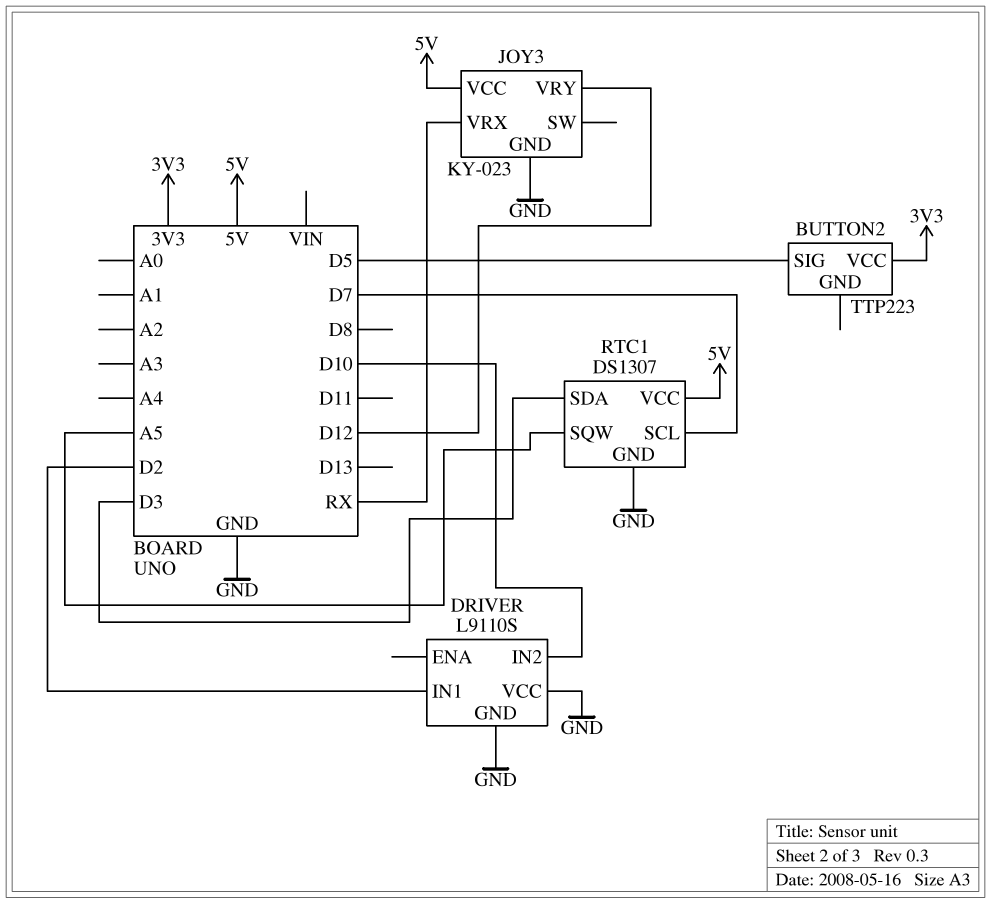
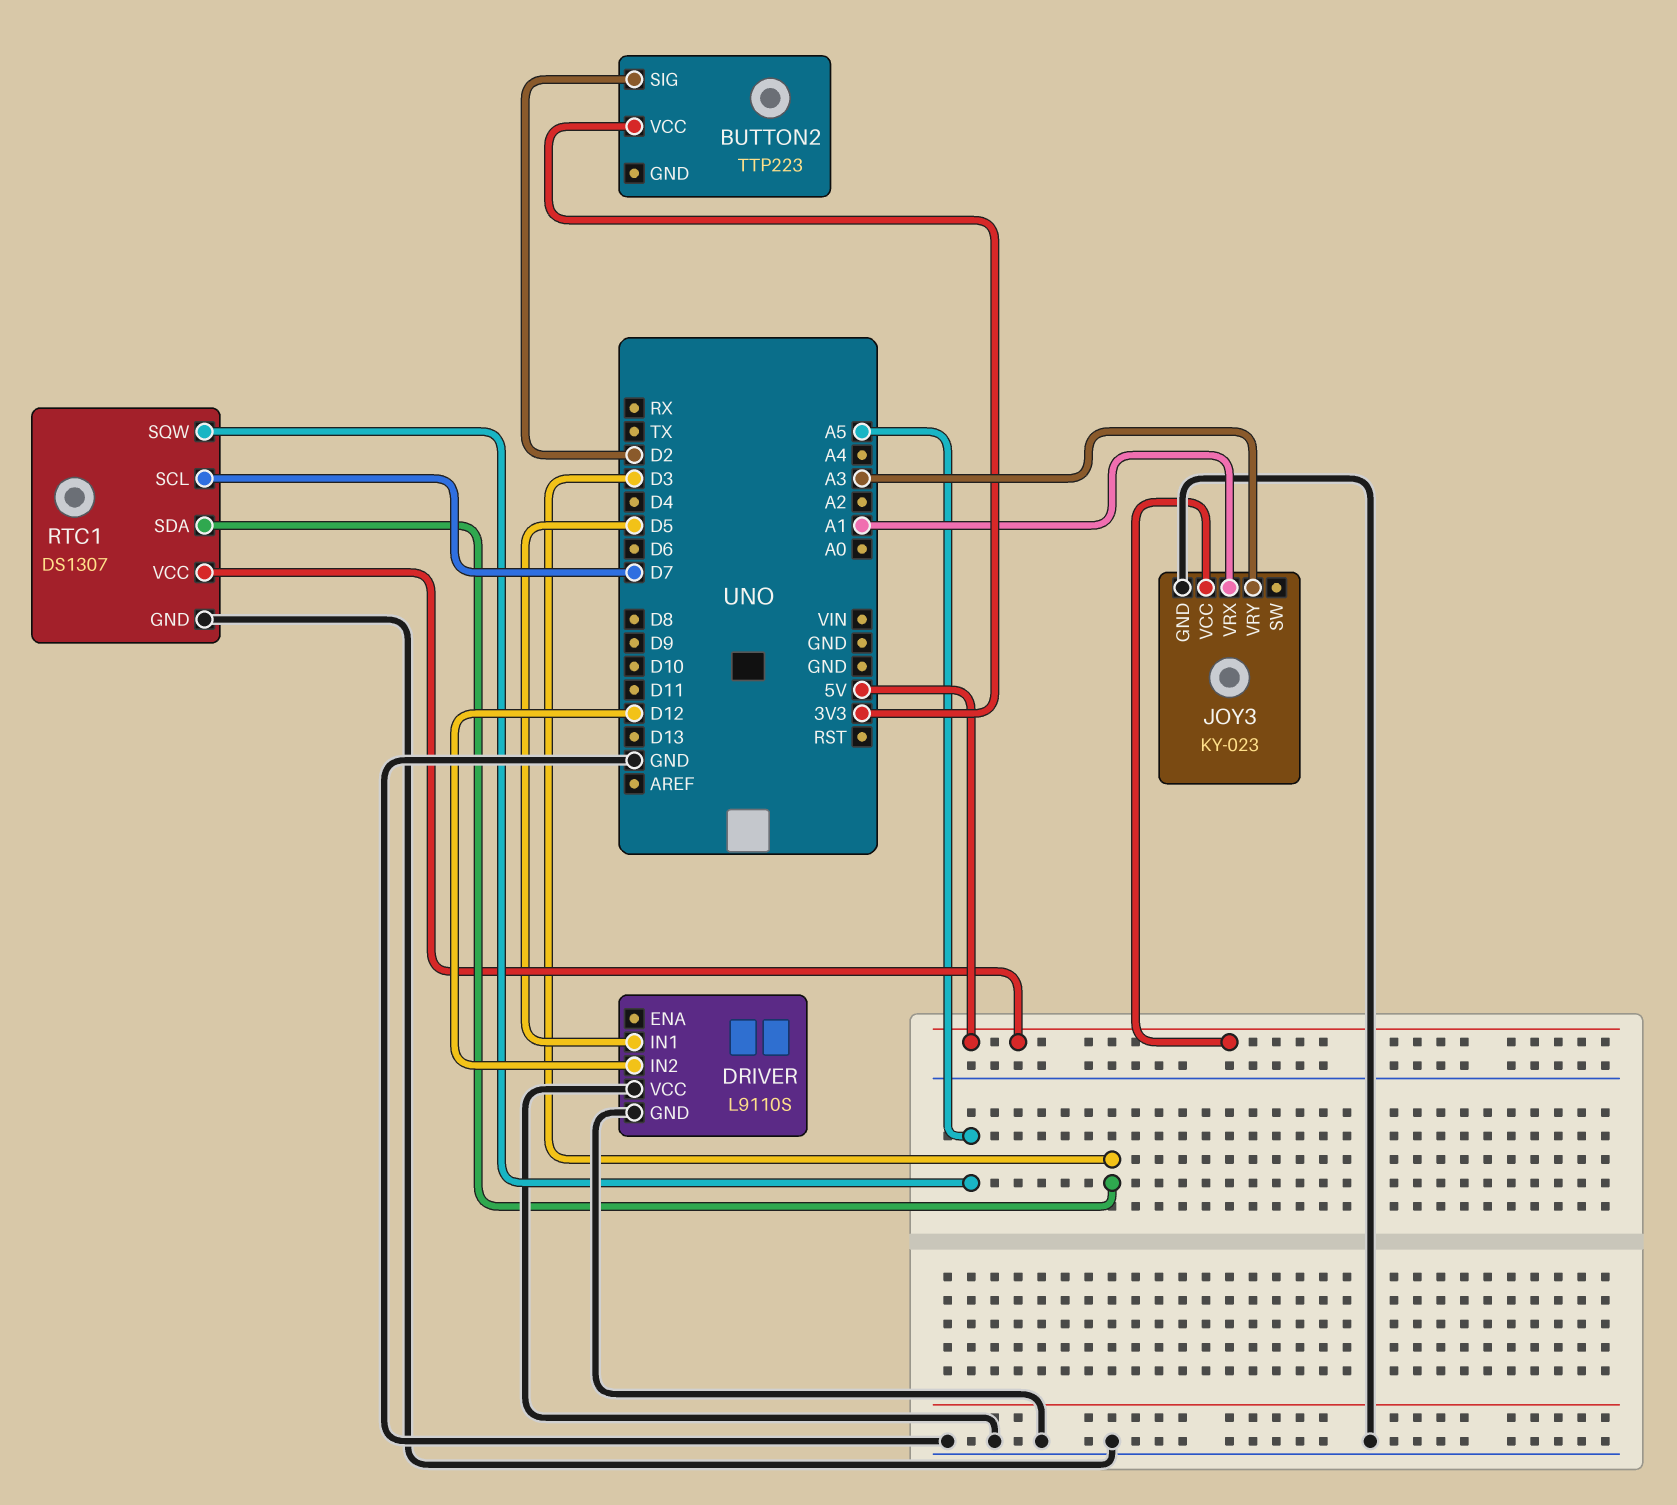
BUTTON2 pin SIG: D5 -> D2
DRIVER pin IN1: D2 -> D5
DRIVER pin IN2: D10 -> D12
JOY3 pin VRX: RX -> A1
JOY3 pin VRY: D12 -> A3

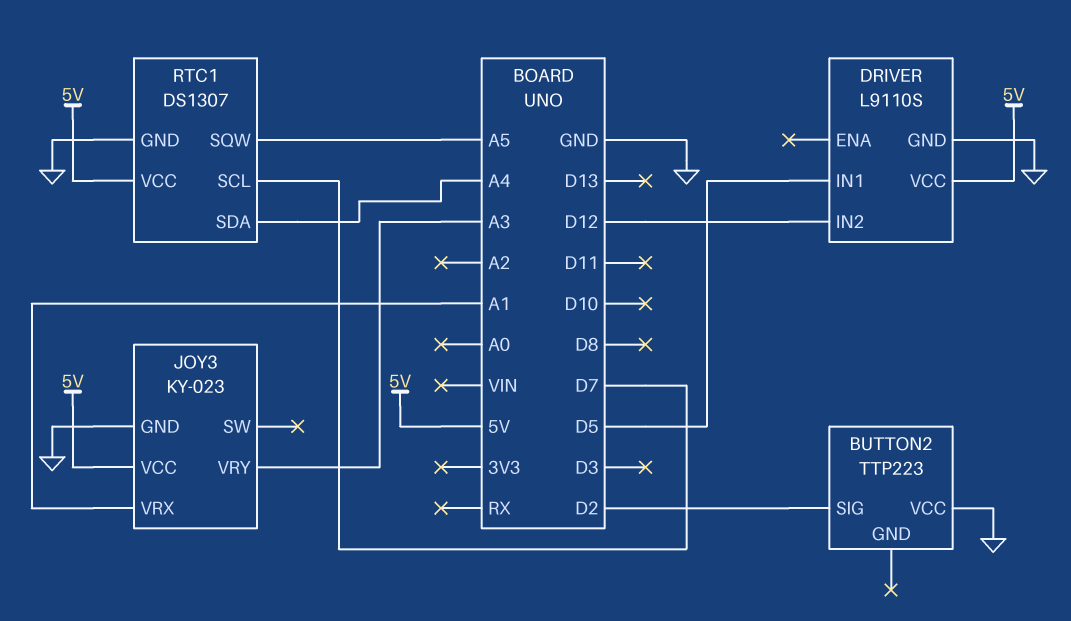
BUTTON2 pin VCC: 3V3 -> GND
DRIVER pin VCC: GND -> 5V
RTC1 pin SDA: D3 -> A4

